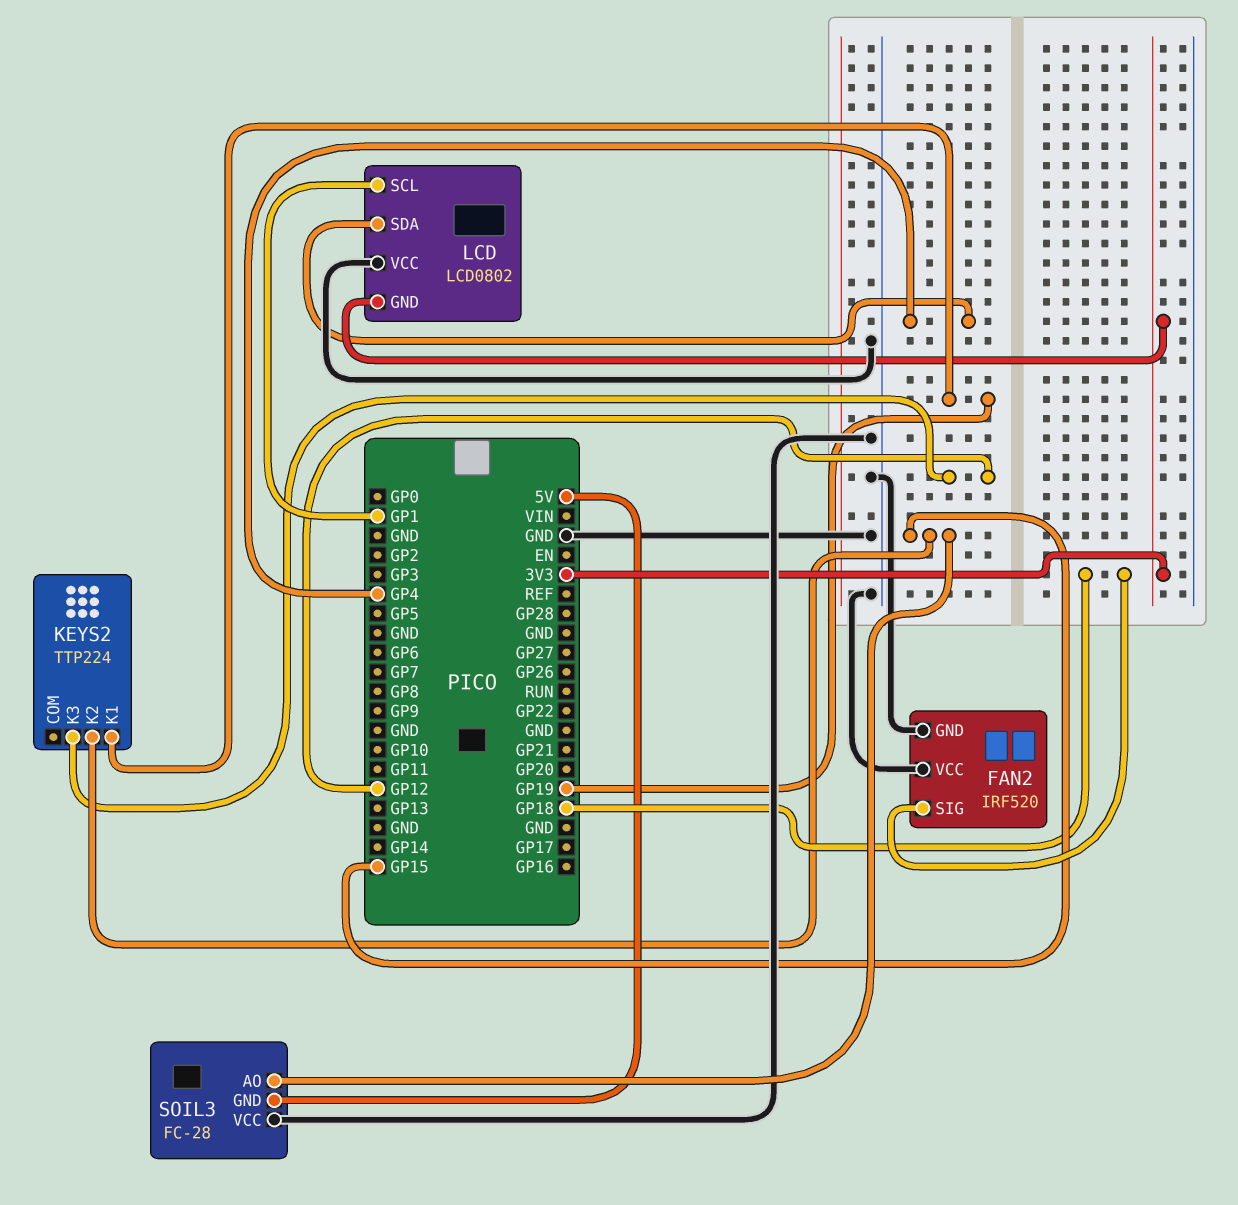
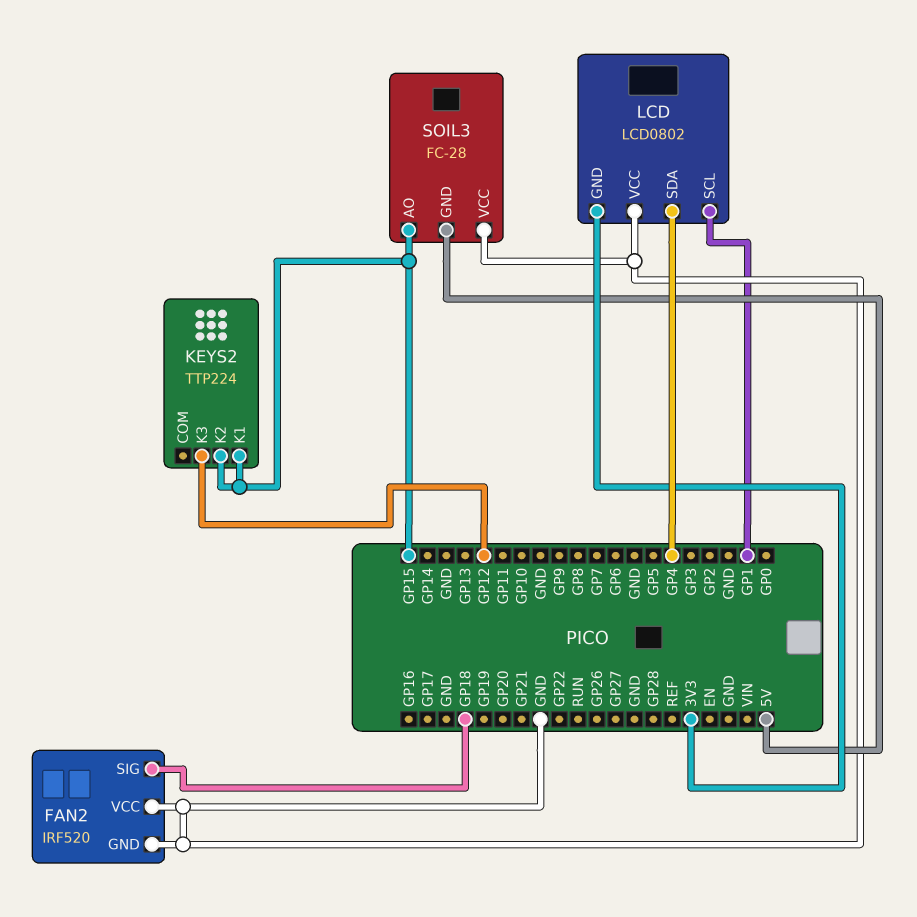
KEYS2 pin K1: GP19 -> GP15

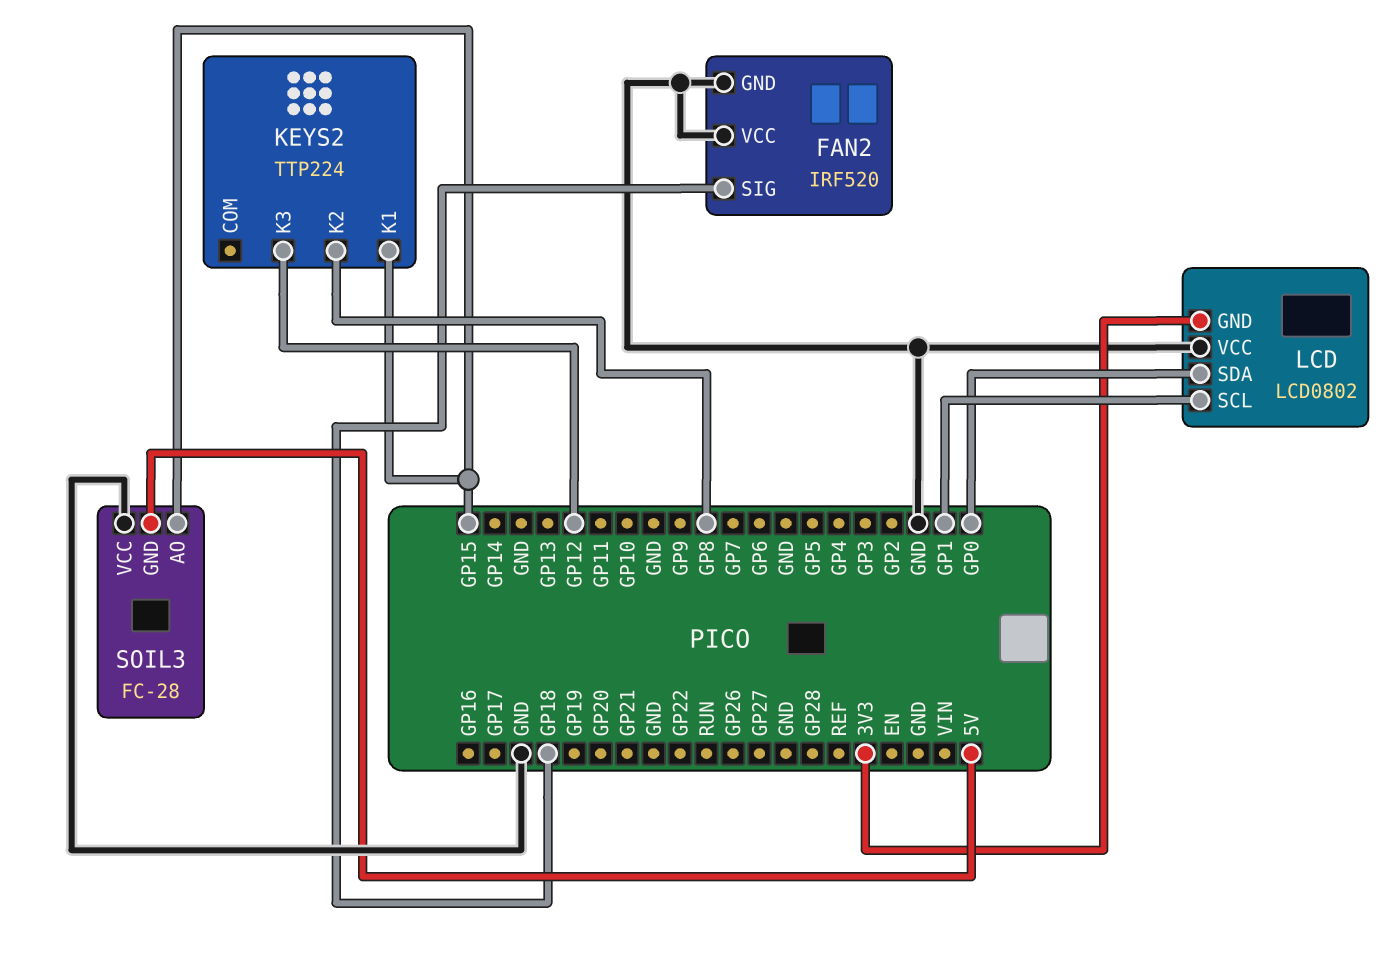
KEYS2 pin K2: GP15 -> GP8
LCD pin SDA: GP4 -> GP0

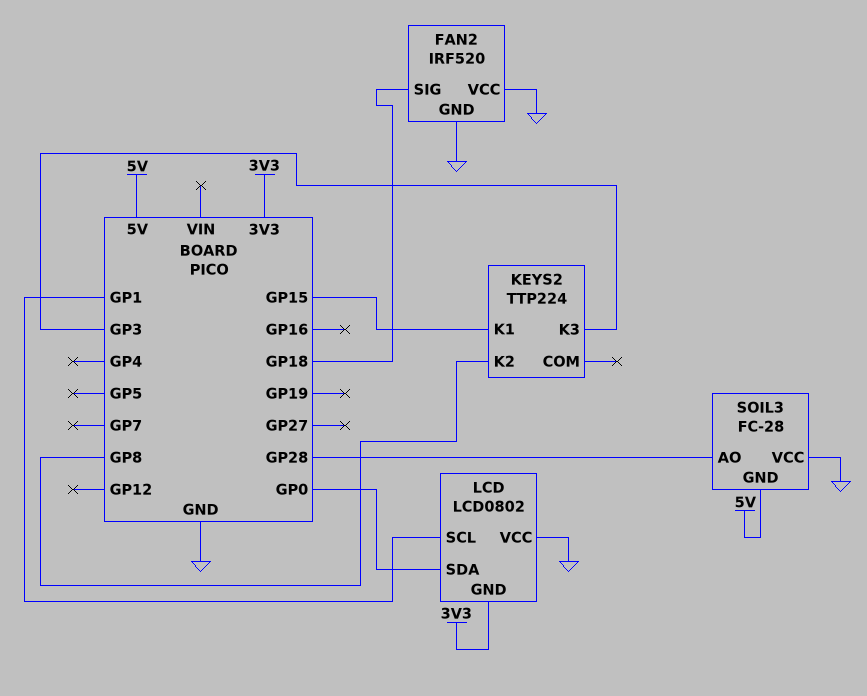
KEYS2 pin K3: GP12 -> GP3
SOIL3 pin AO: GP15 -> GP28

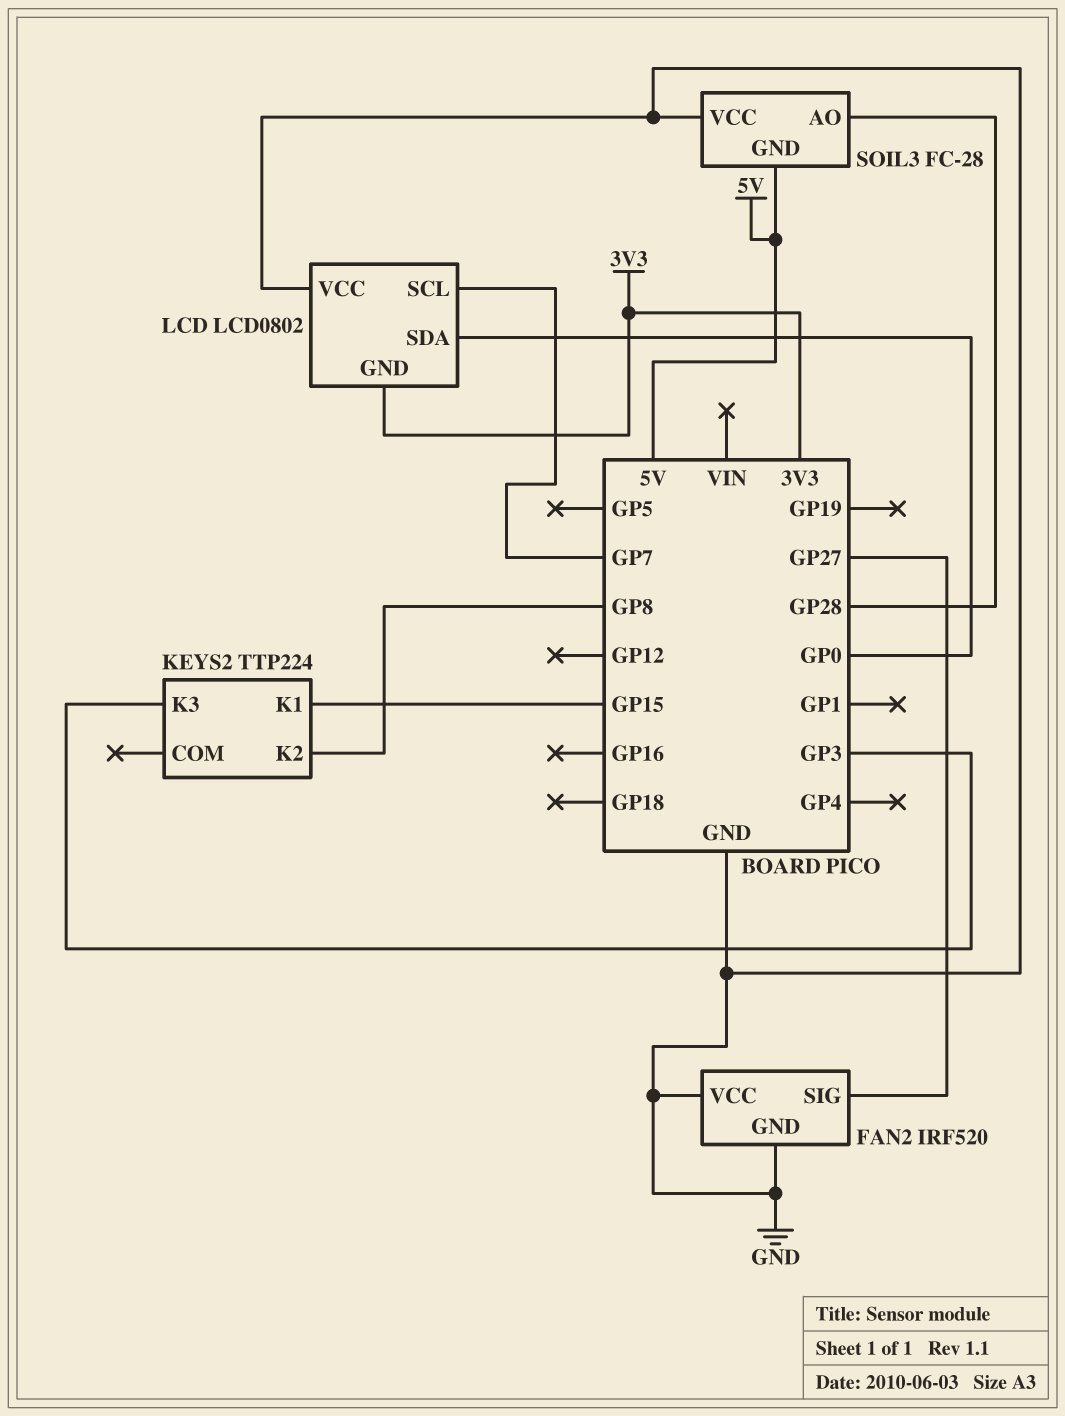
FAN2 pin SIG: GP18 -> GP27
LCD pin SCL: GP1 -> GP7

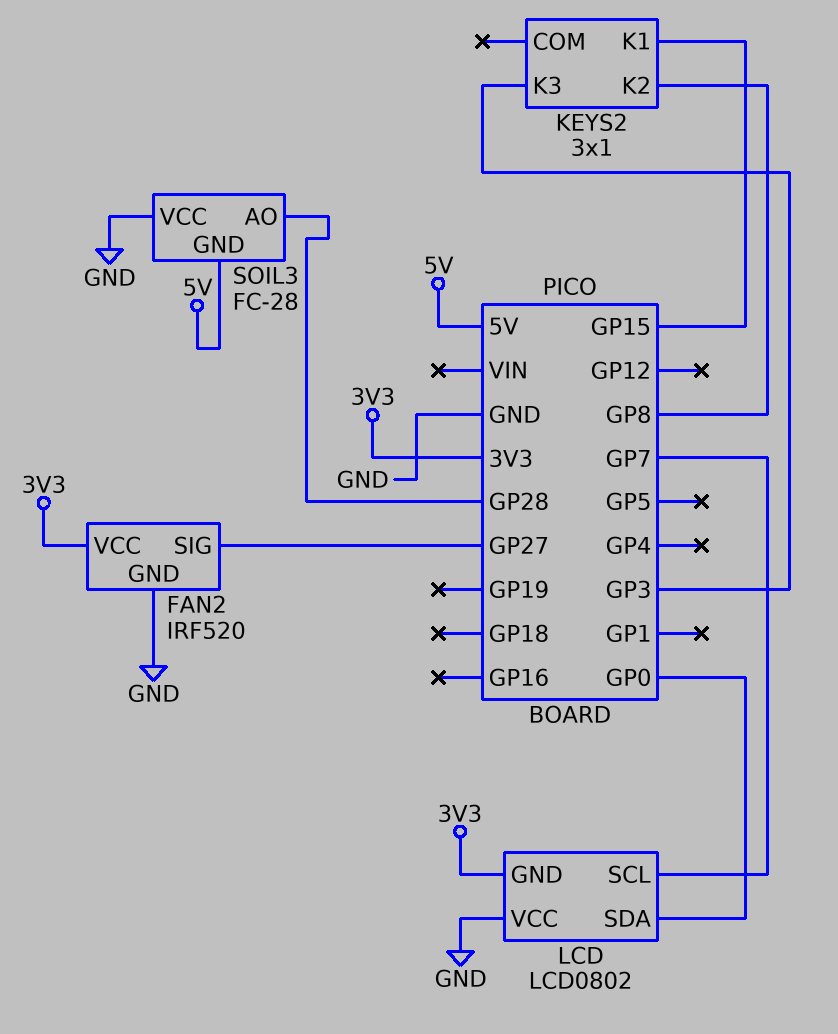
FAN2 pin VCC: GND -> 3V3
KEYS2: TTP224 -> 3x1

